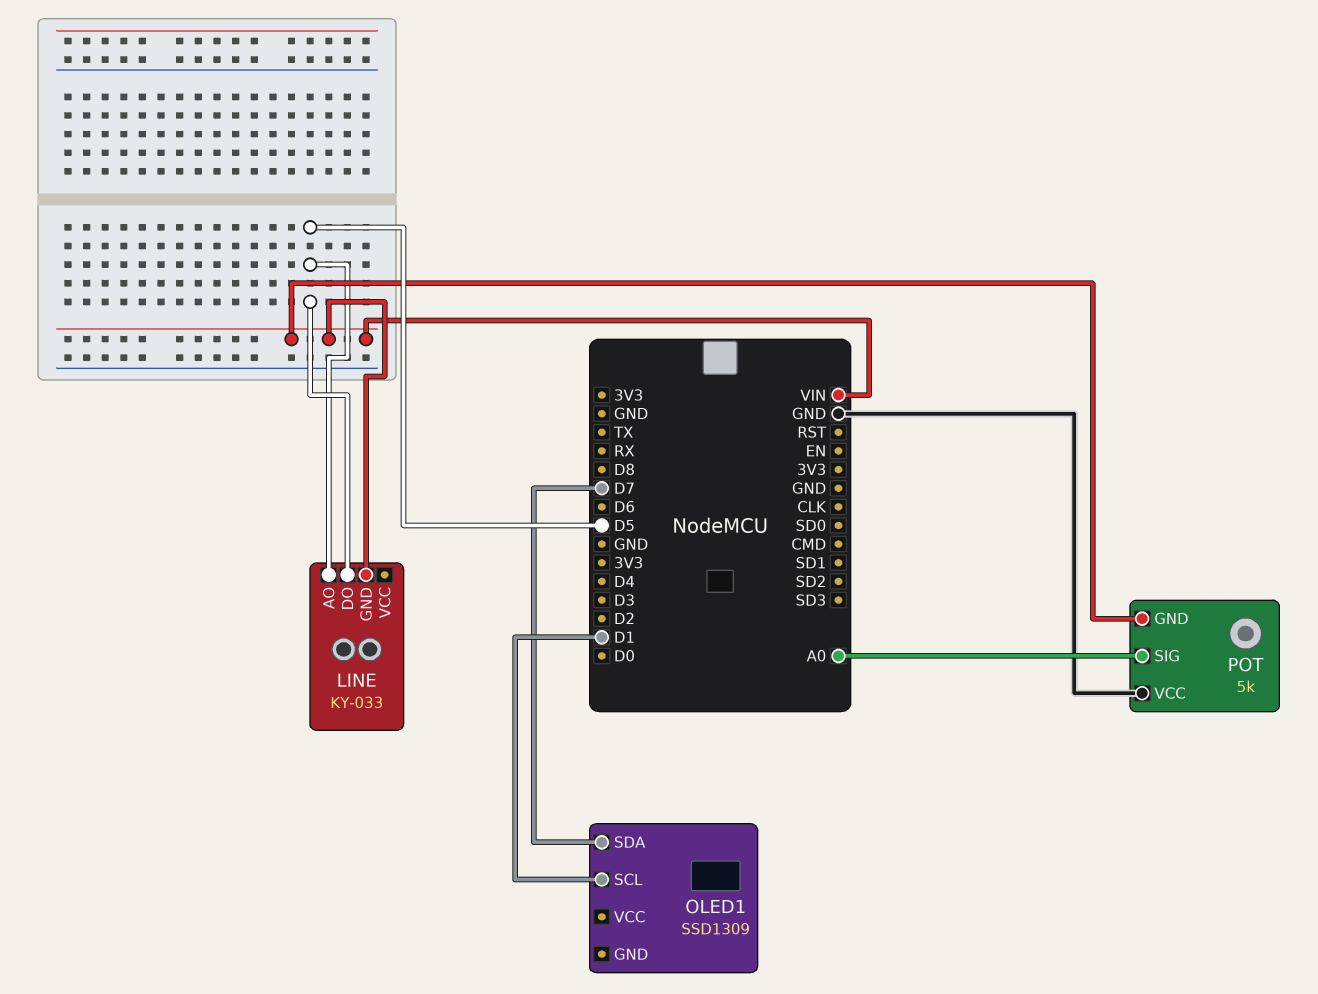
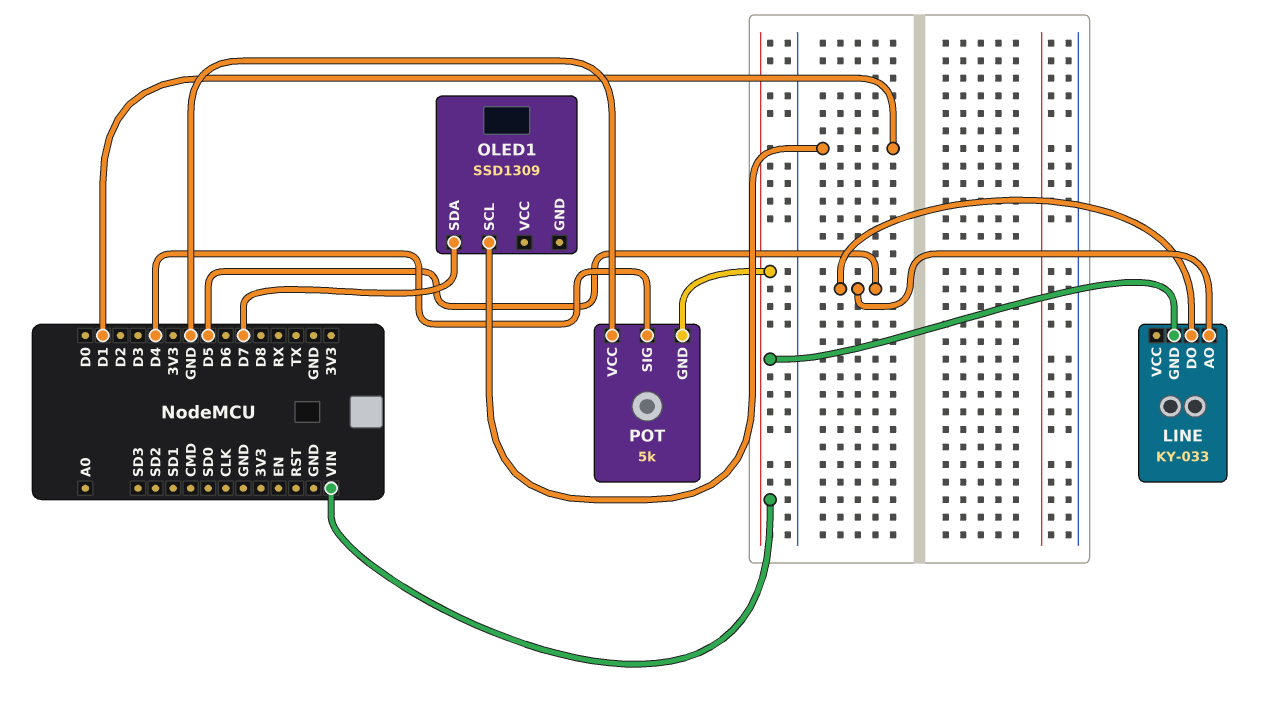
POT pin SIG: A0 -> D4

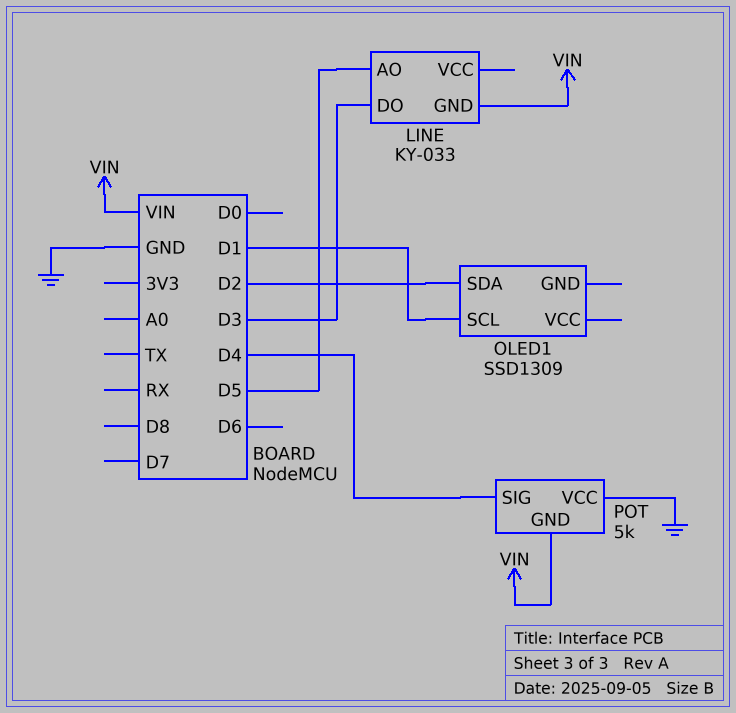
LINE pin DO: D5 -> D3
OLED1 pin SDA: D7 -> D2

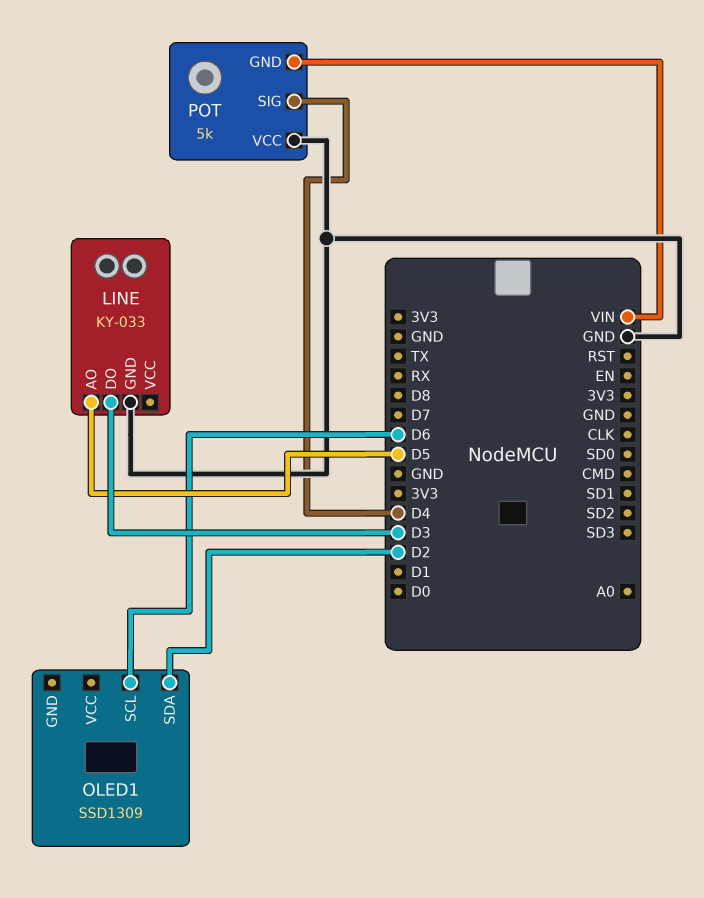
LINE pin GND: VIN -> GND
OLED1 pin SCL: D1 -> D6

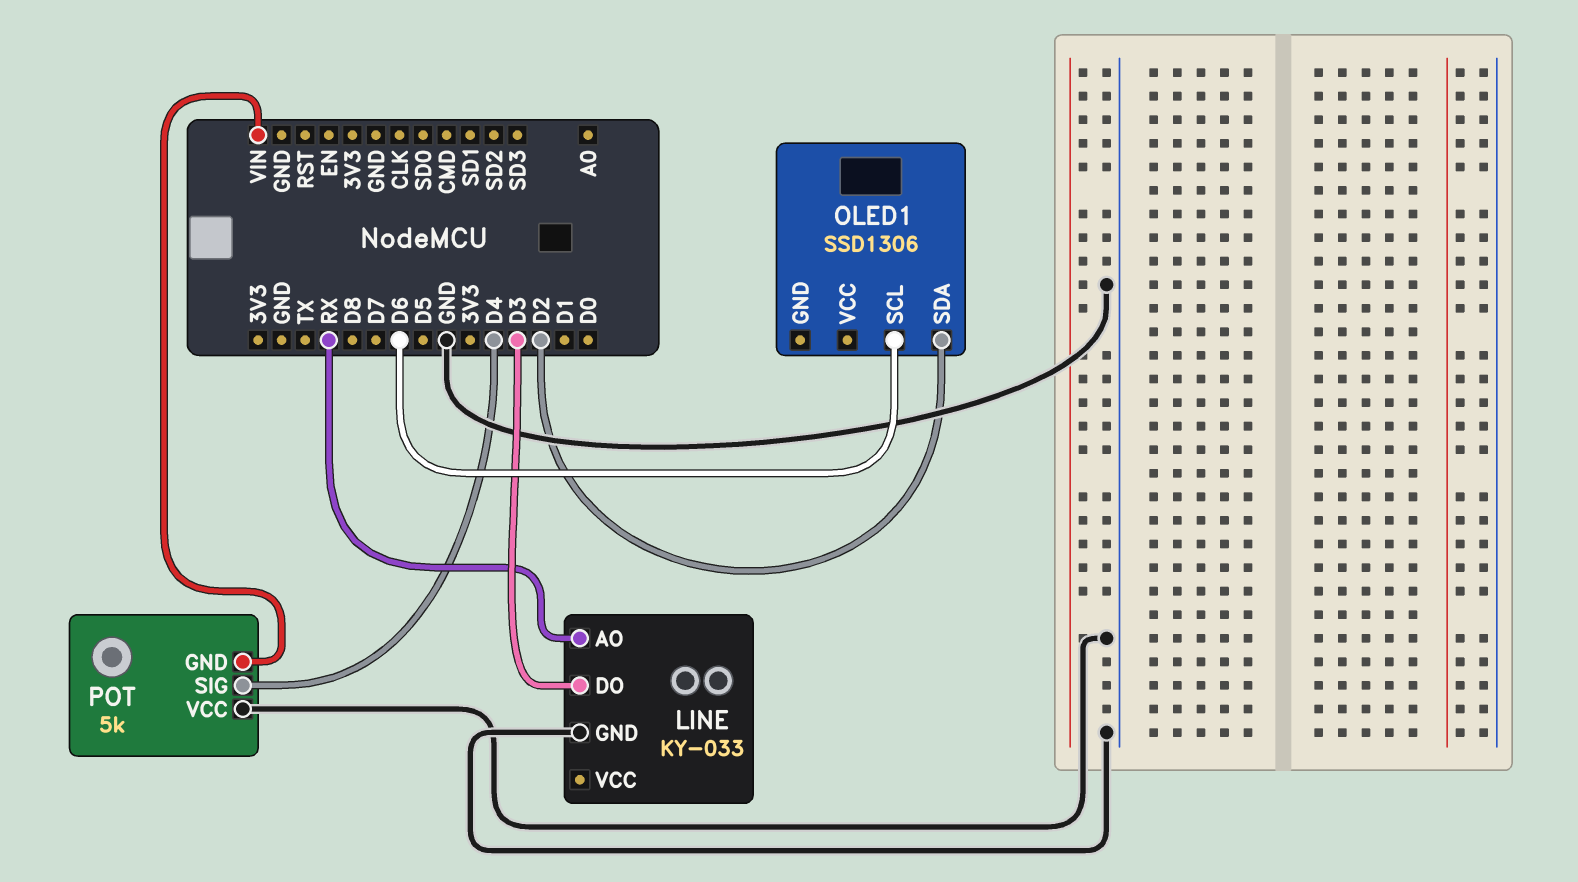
LINE pin AO: D5 -> RX
OLED1: SSD1309 -> SSD1306

